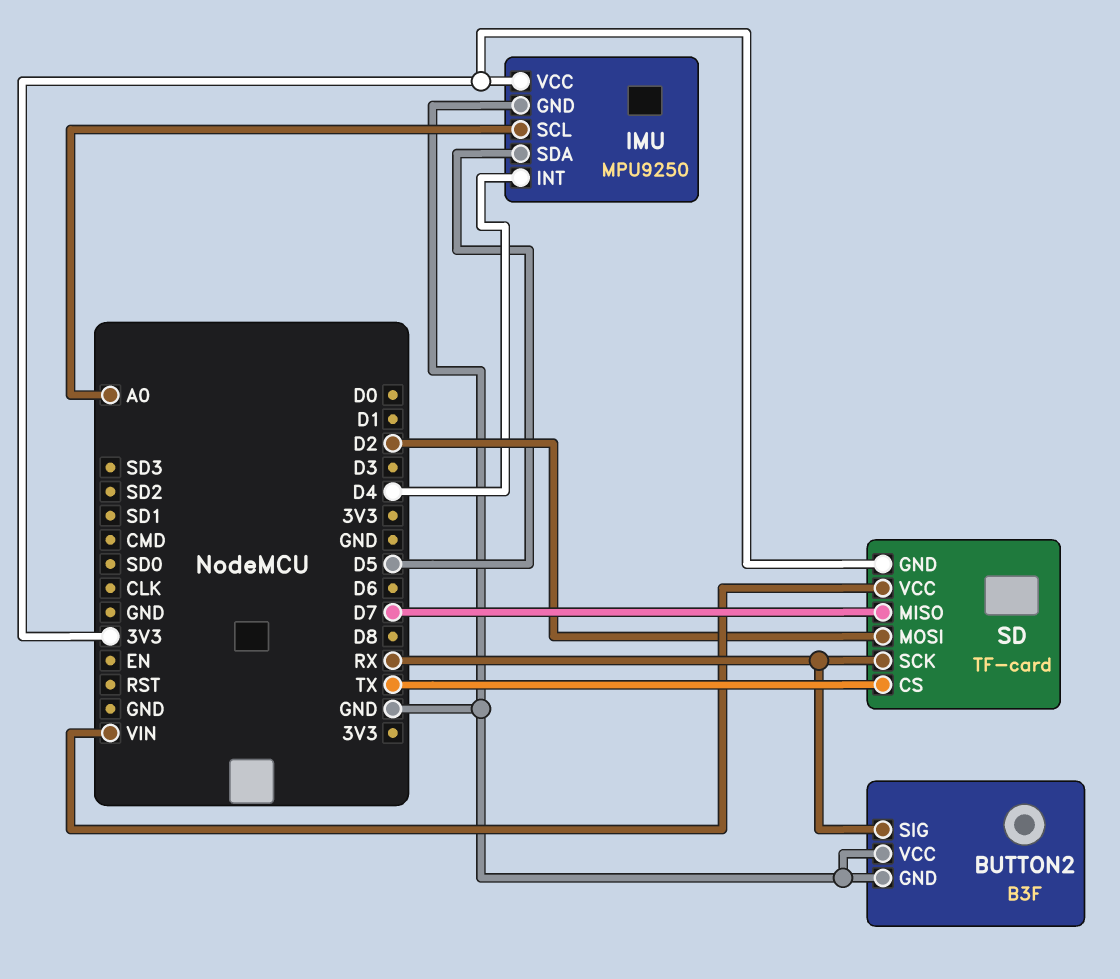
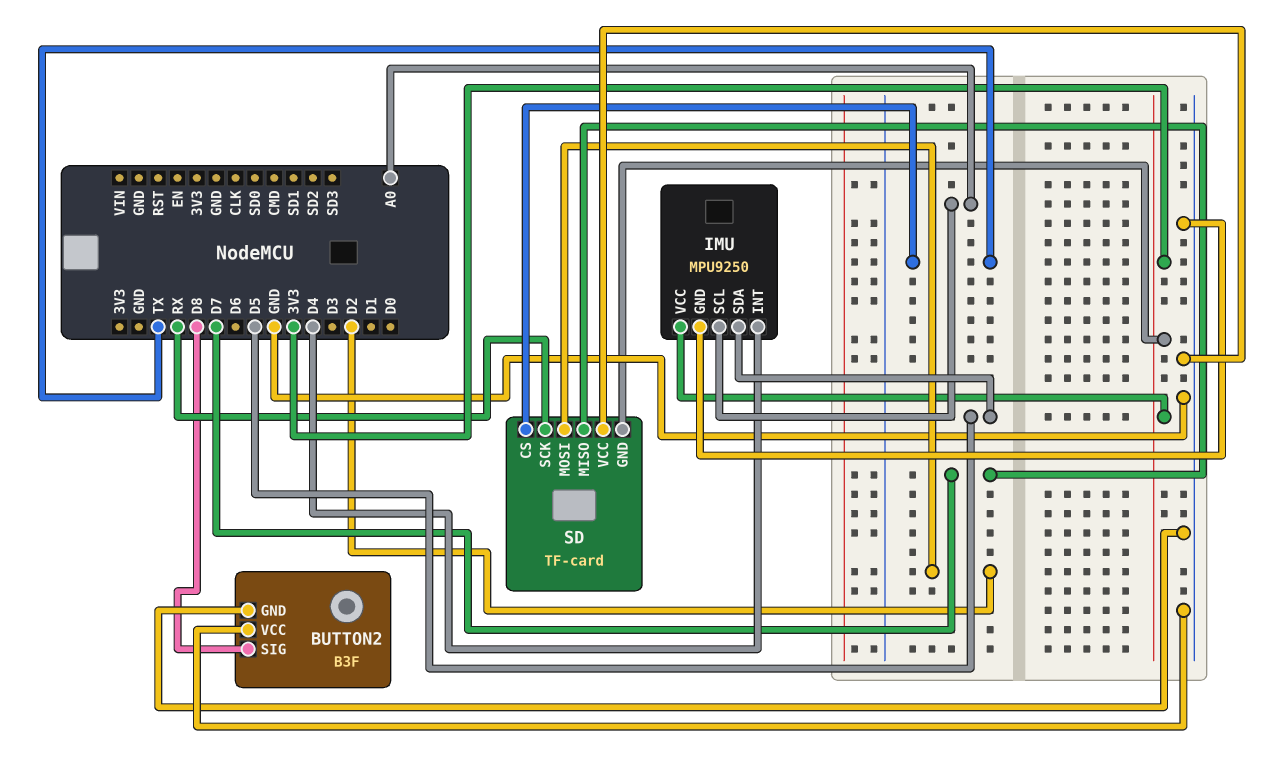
BUTTON2 pin SIG: RX -> D8
SD pin VCC: VIN -> GND

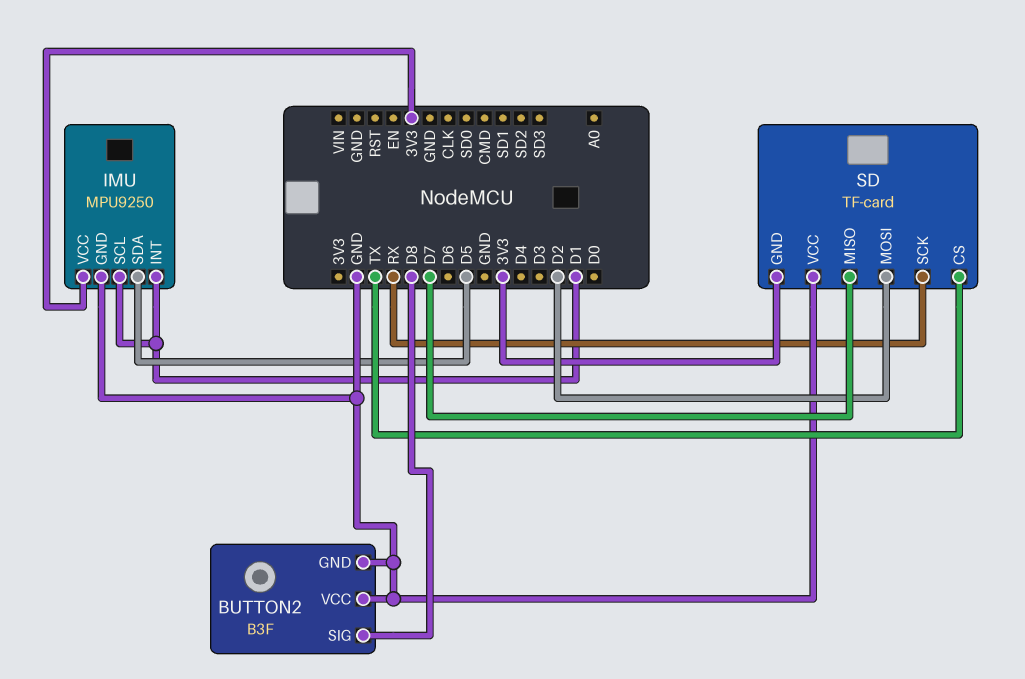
IMU pin INT: D4 -> D1
IMU pin SCL: A0 -> D1

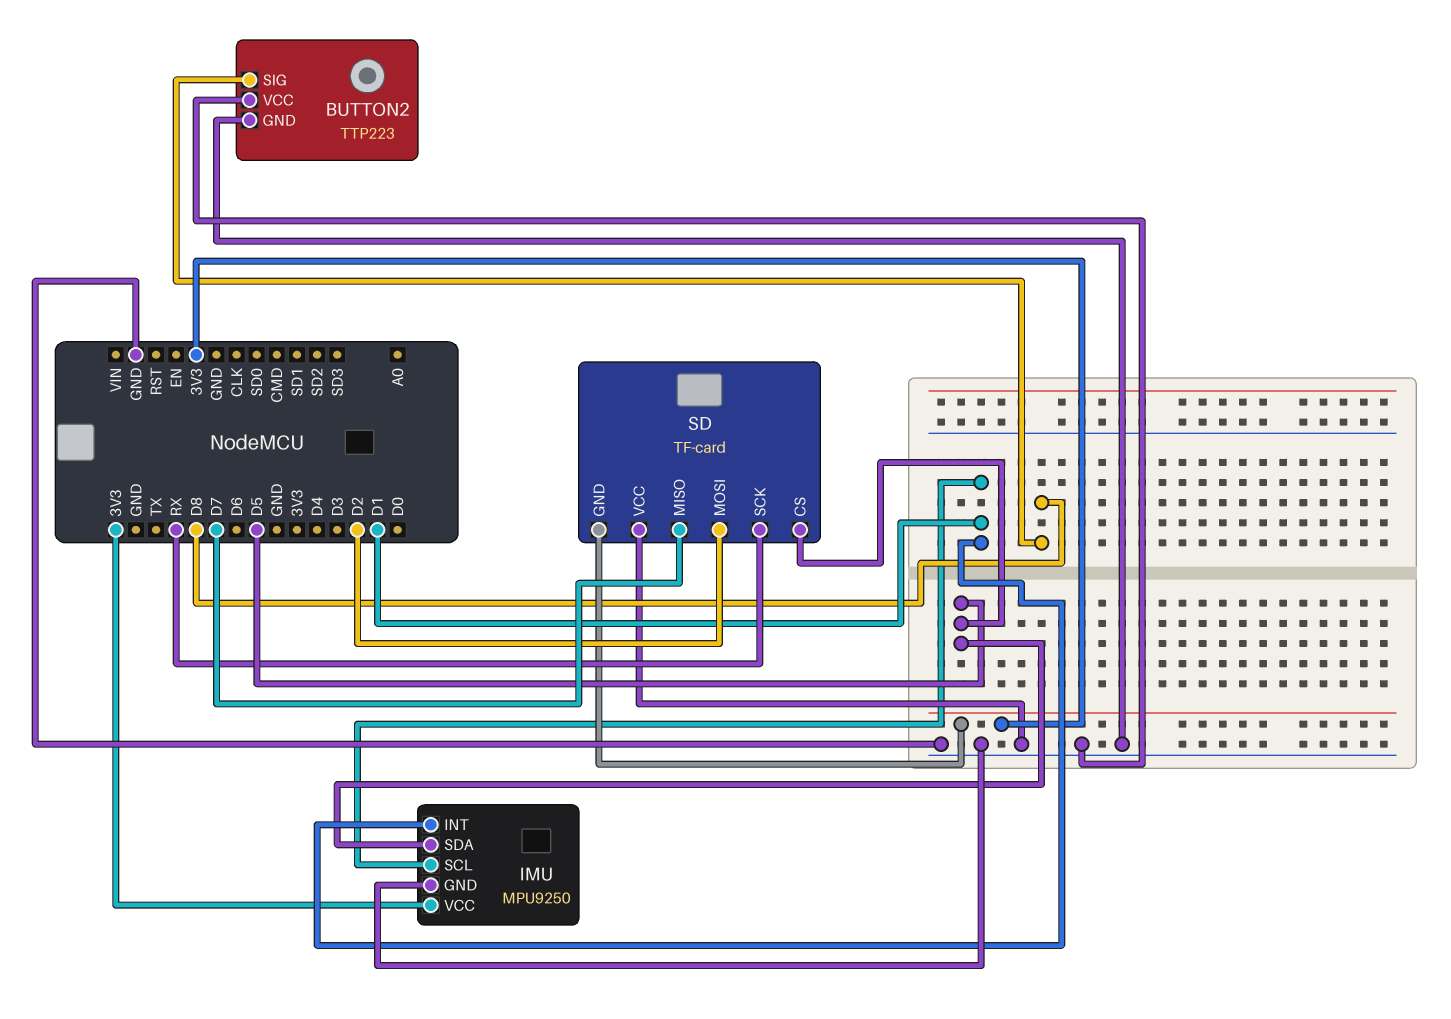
BUTTON2: B3F -> TTP223
SD pin CS: TX -> D5

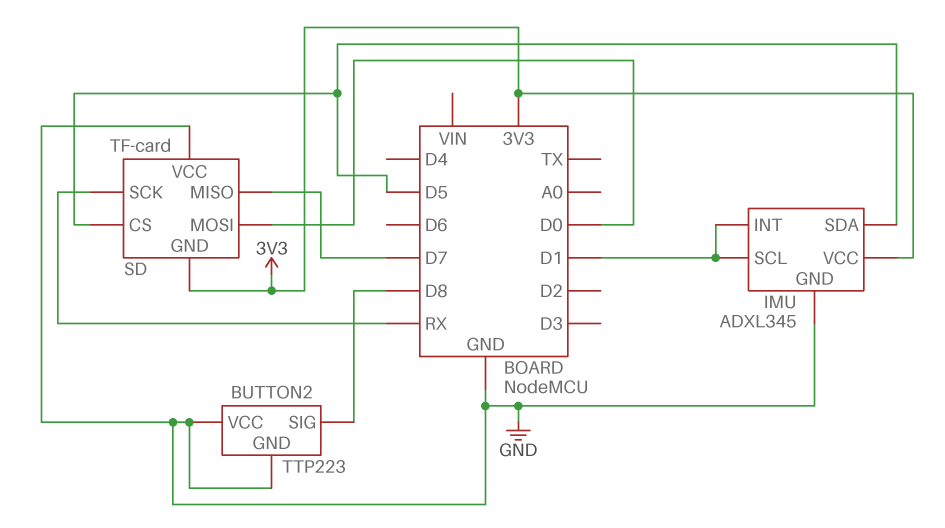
IMU: MPU9250 -> ADXL345
SD pin MOSI: D2 -> D0

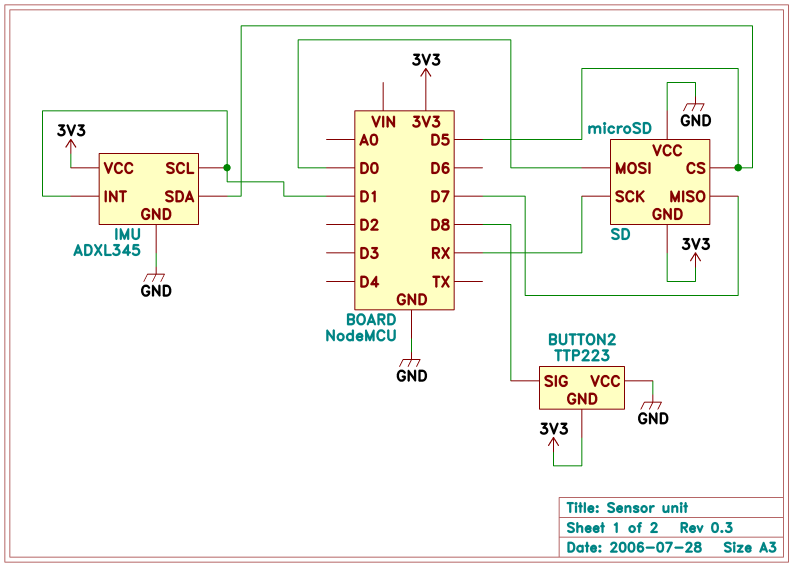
BUTTON2 pin GND: GND -> 3V3
SD: TF-card -> microSD

